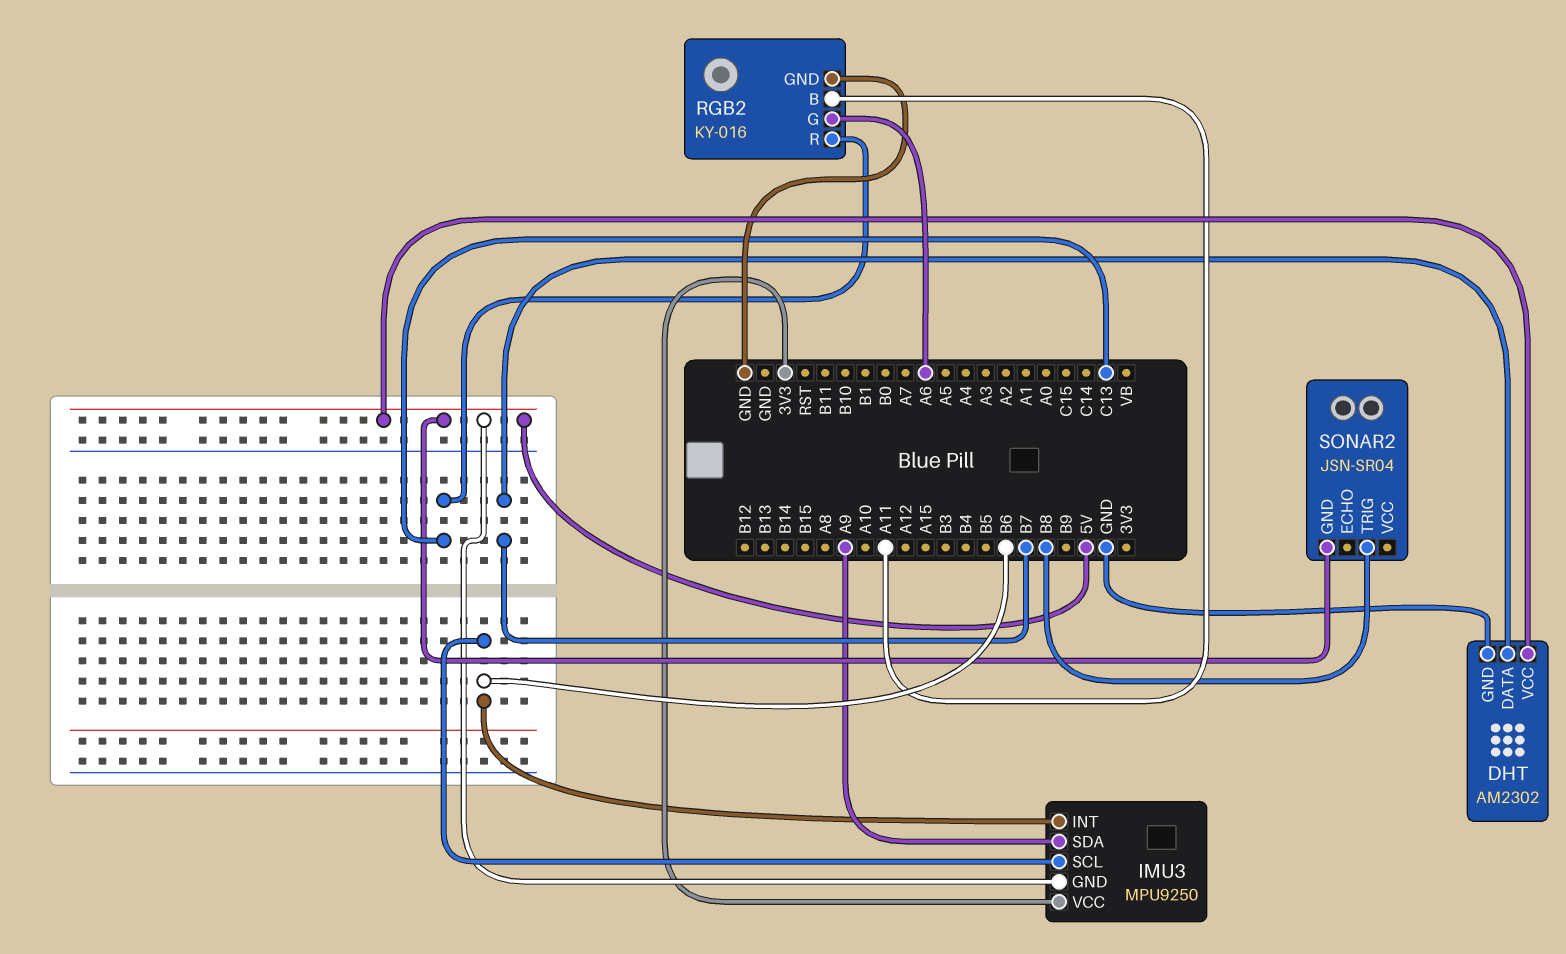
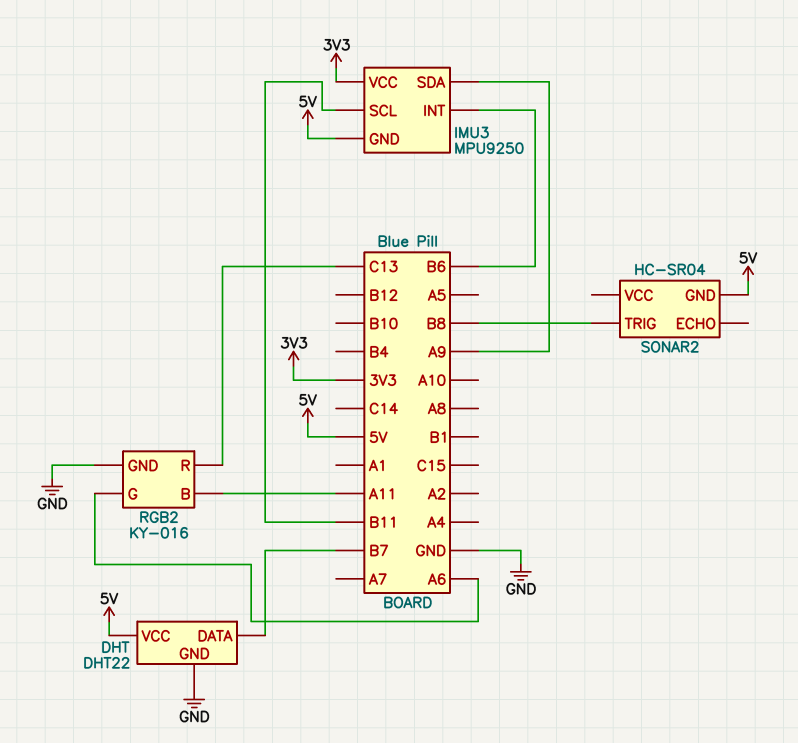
DHT: AM2302 -> DHT22
IMU3 pin SCL: B6 -> B11
SONAR2: JSN-SR04 -> HC-SR04

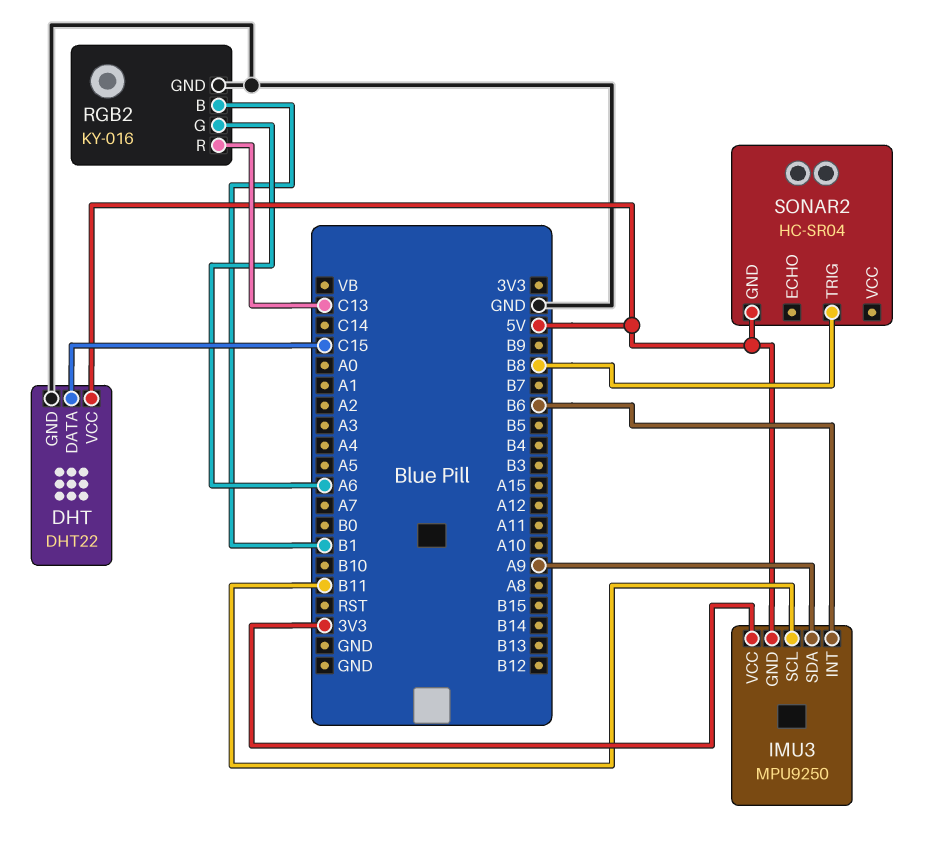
DHT pin DATA: B7 -> C15
RGB2 pin B: A11 -> B1

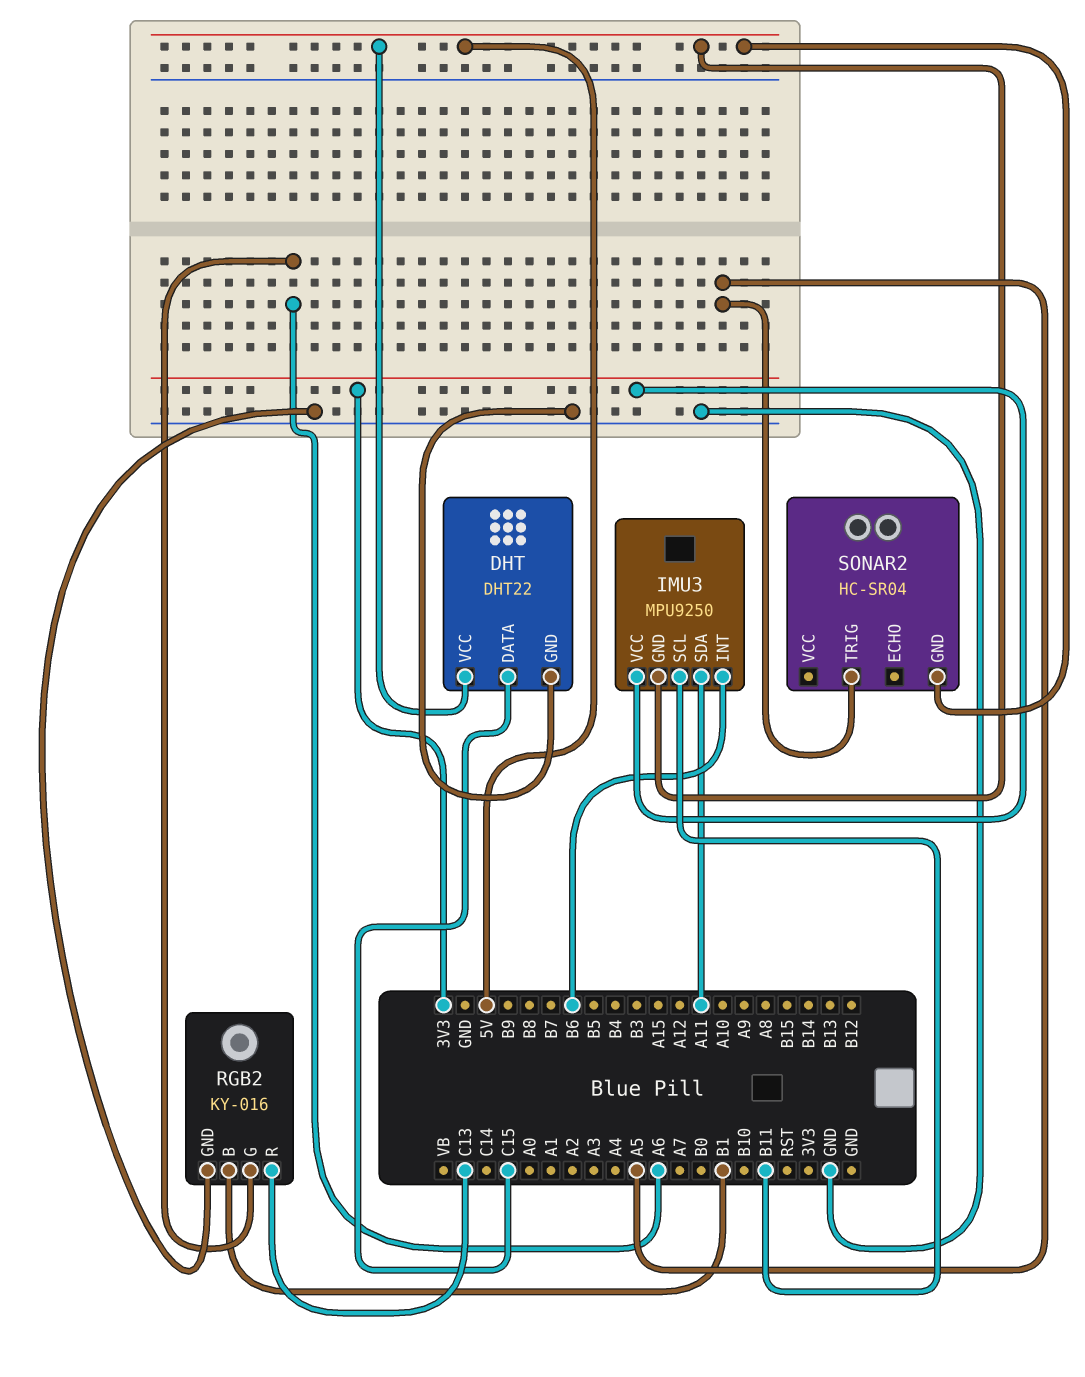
IMU3 pin SDA: A9 -> A11
SONAR2 pin TRIG: B8 -> A5

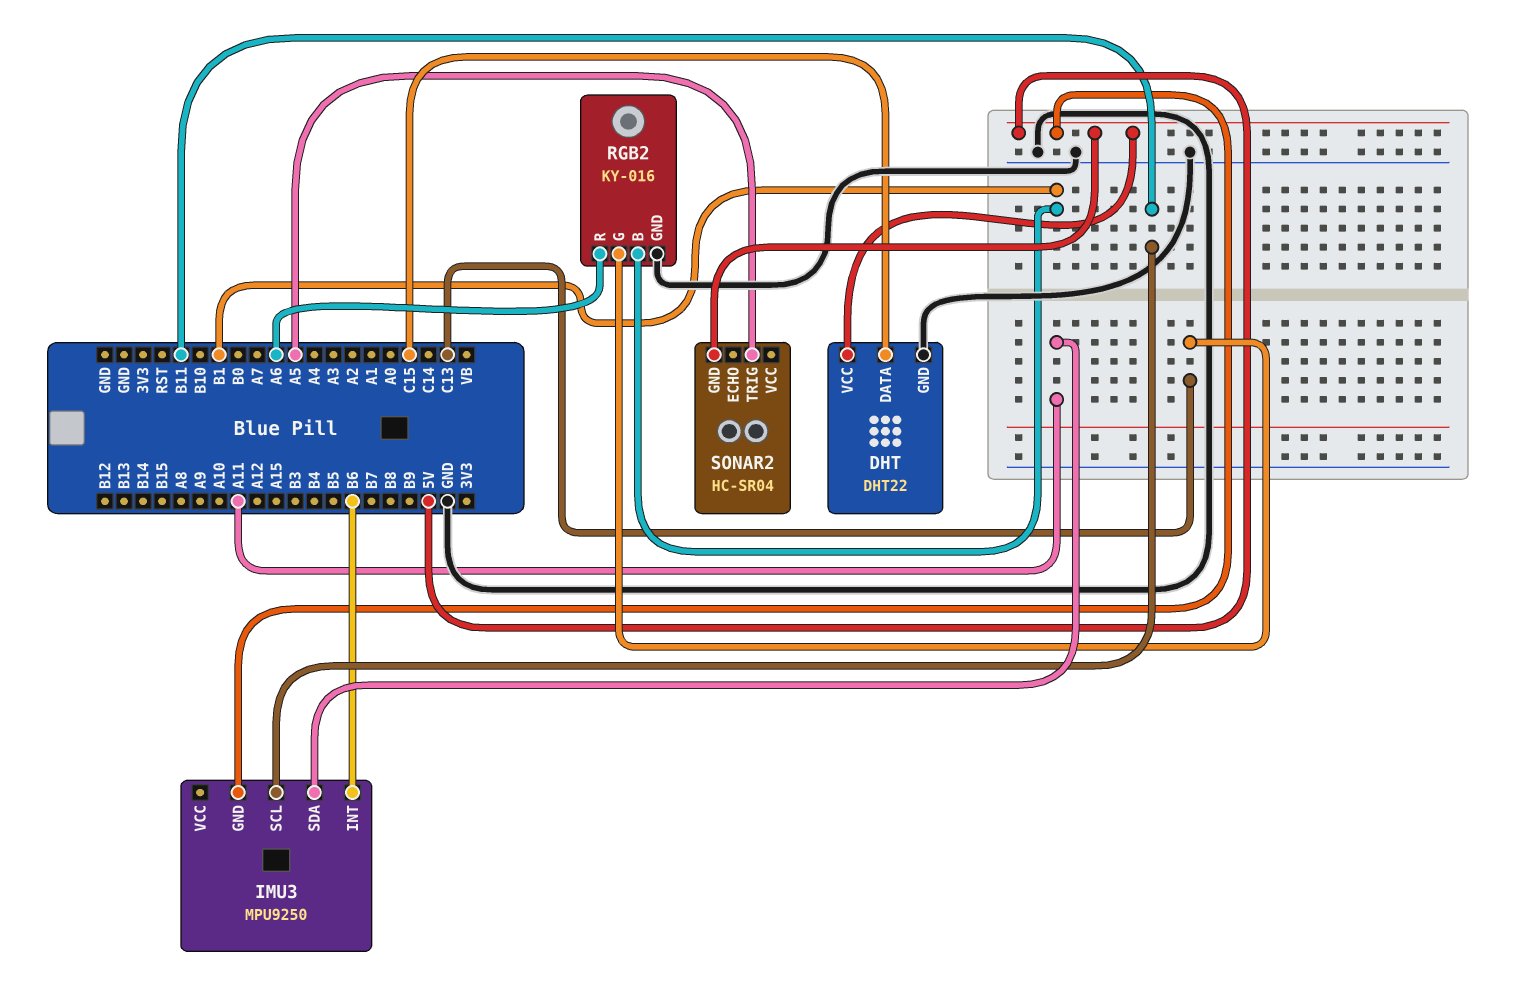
IMU3 pin VCC: 3V3 -> none
RGB2 pin G: A6 -> C13
RGB2 pin R: C13 -> A6

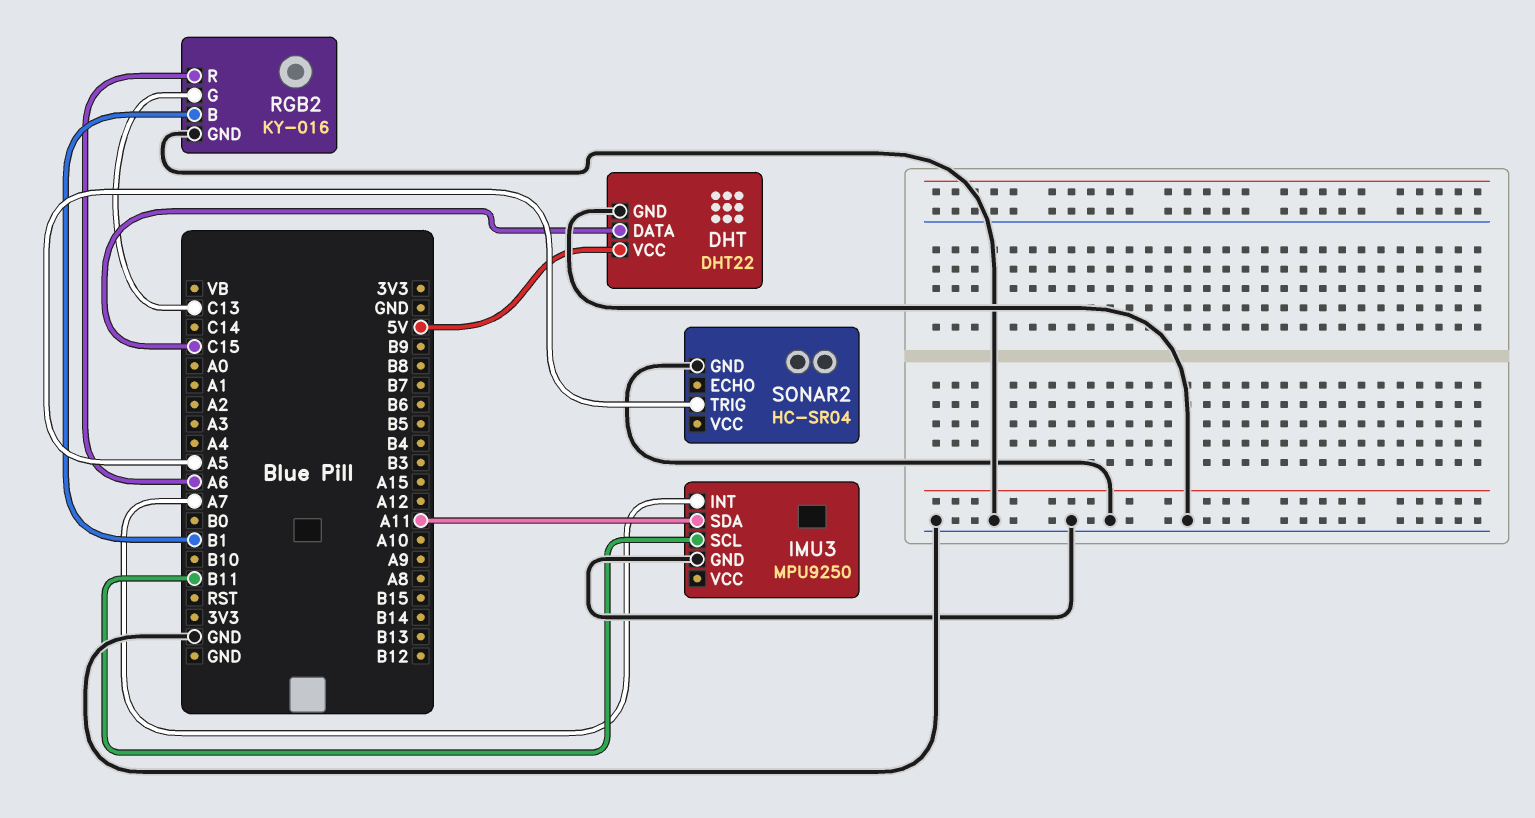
IMU3 pin GND: 5V -> GND
IMU3 pin INT: B6 -> A7
SONAR2 pin GND: 5V -> GND

